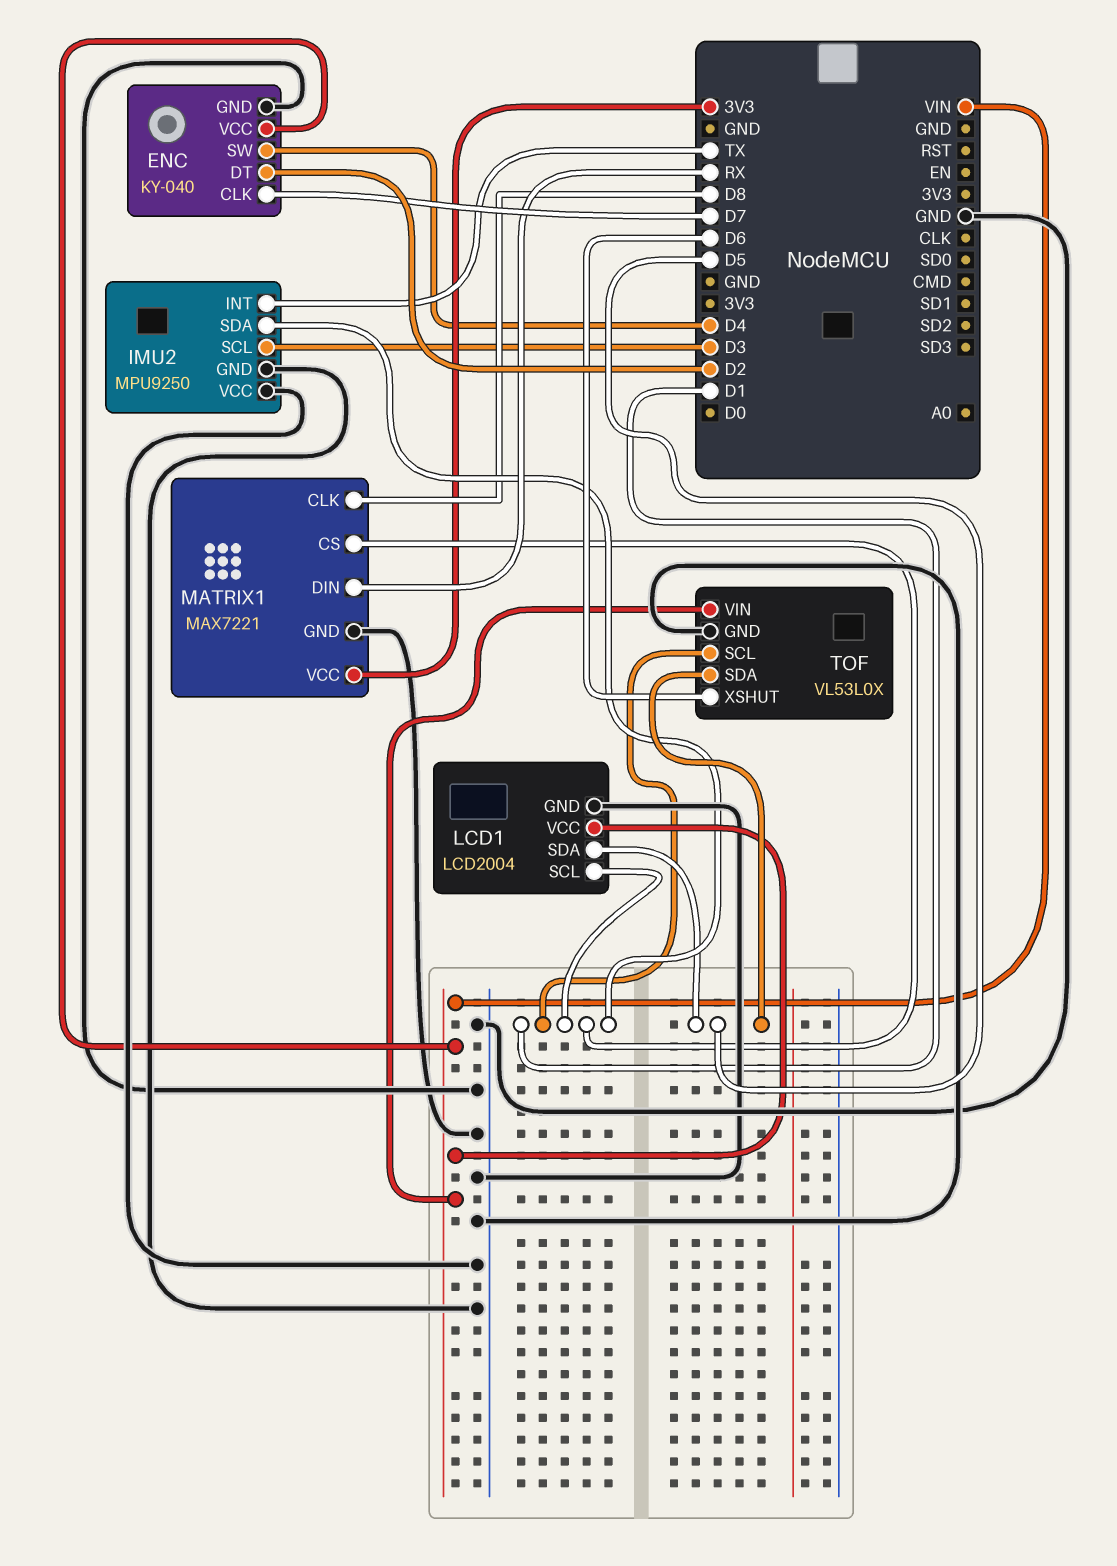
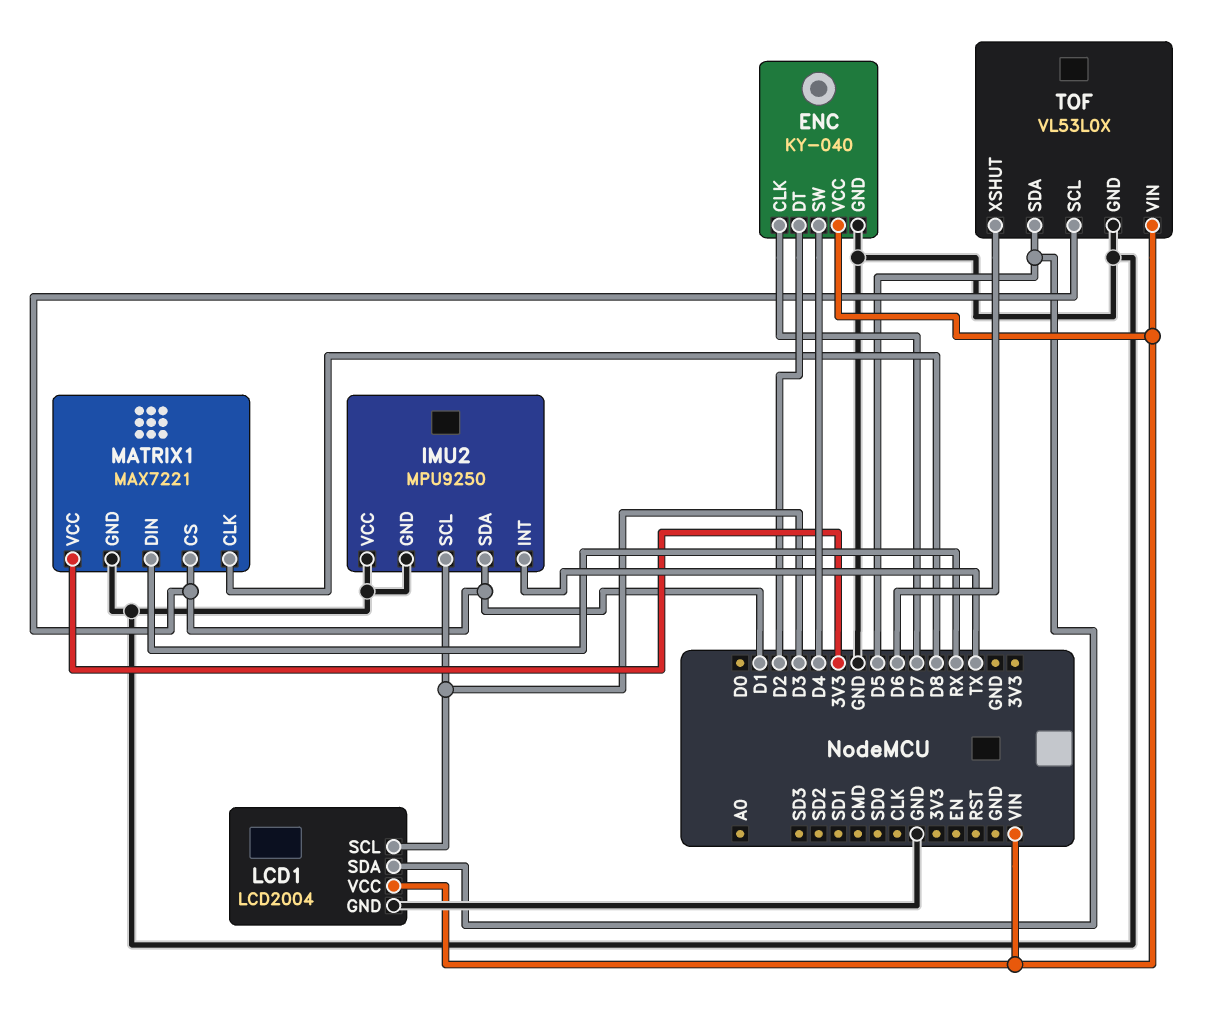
LCD1 pin SCL: D1 -> D3

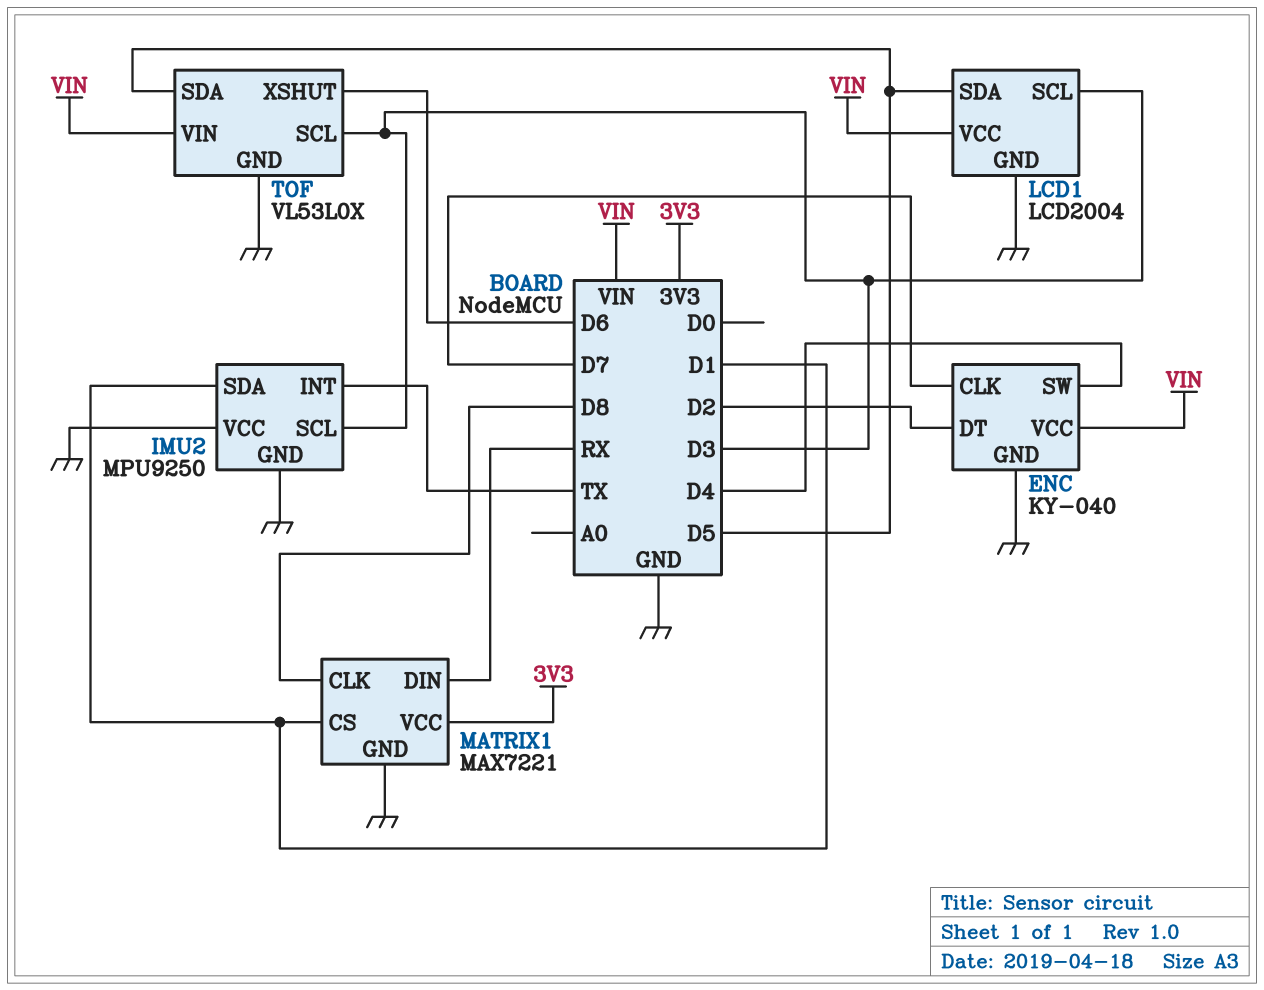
TOF pin SCL: D1 -> D3

